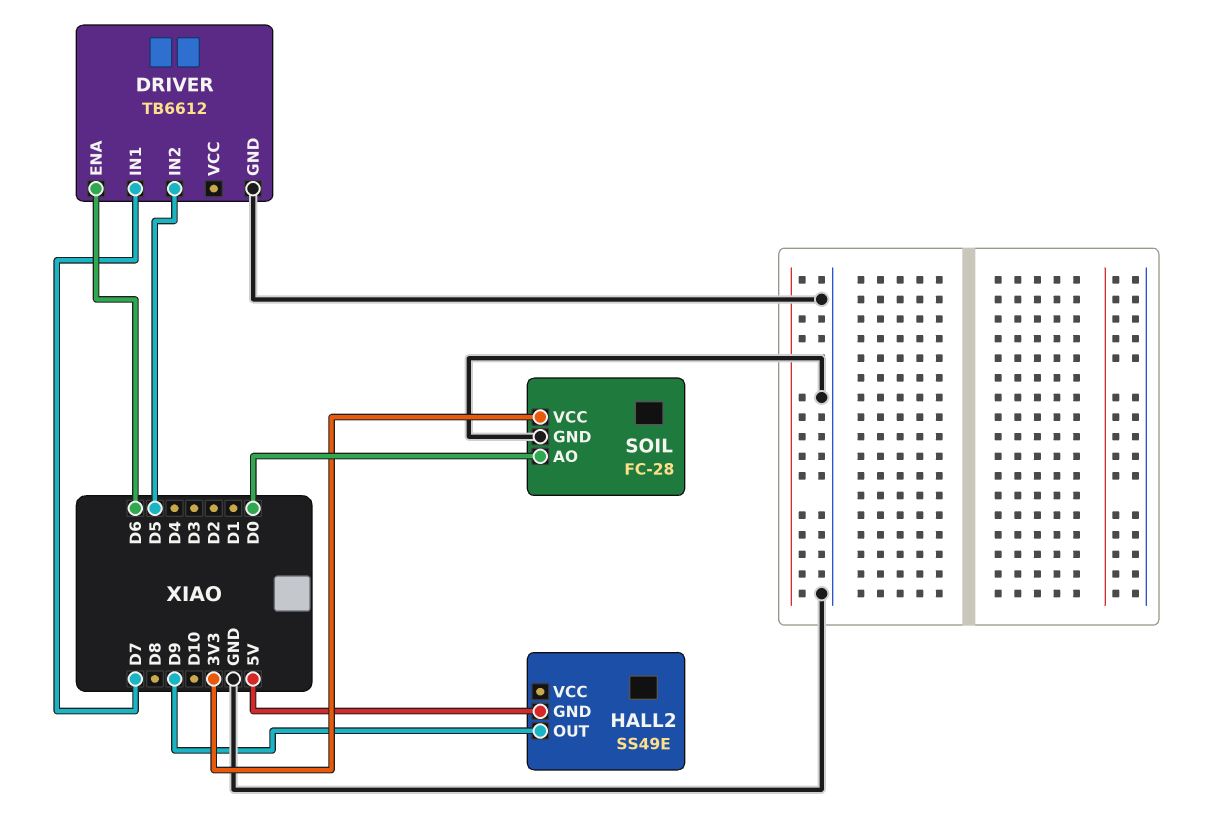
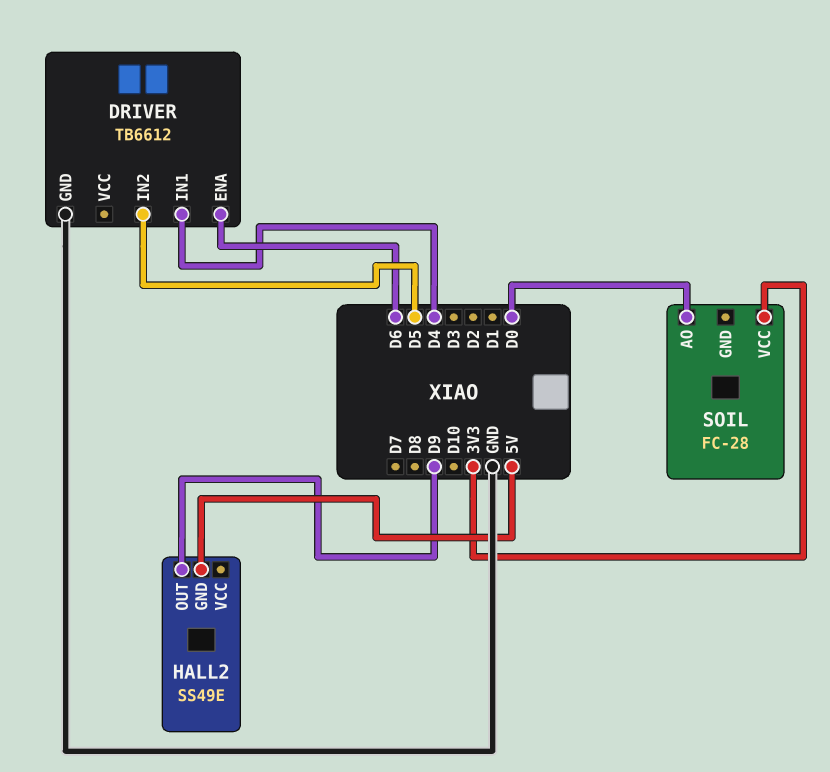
DRIVER pin IN1: D7 -> D4
SOIL pin GND: GND -> none

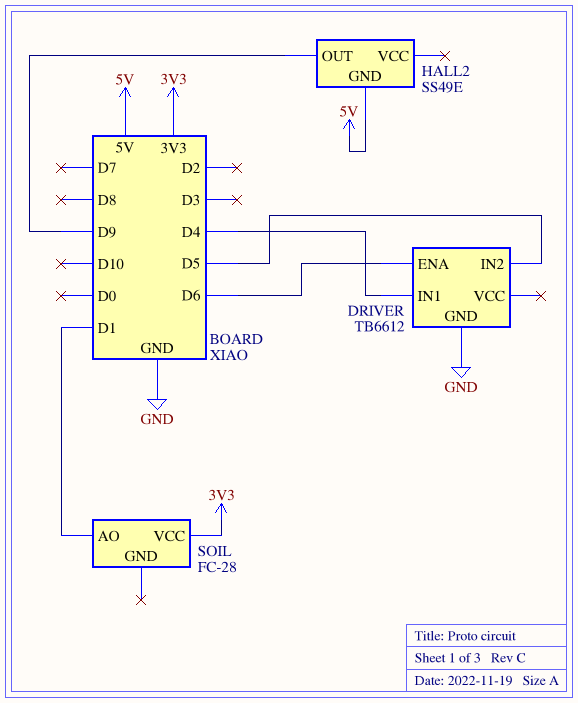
SOIL pin AO: D0 -> D1

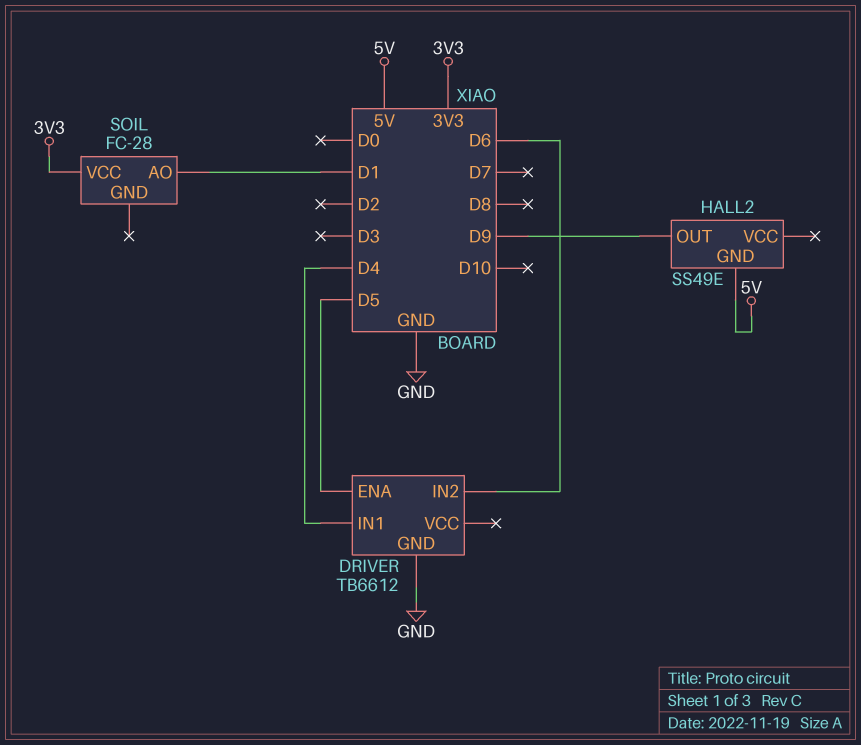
DRIVER pin ENA: D6 -> D5
DRIVER pin IN2: D5 -> D6

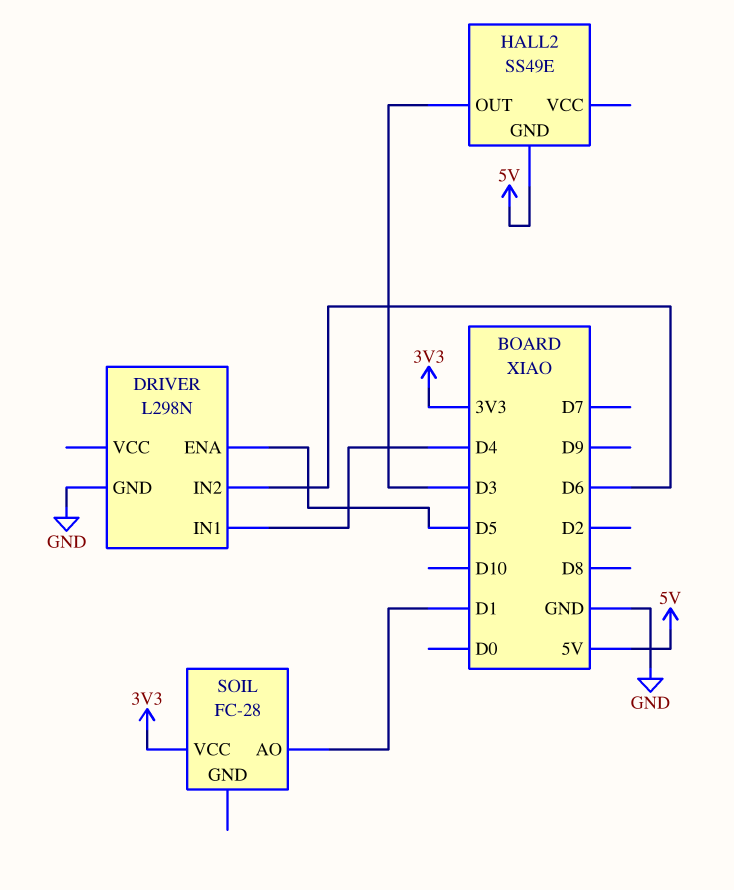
DRIVER: TB6612 -> L298N
HALL2 pin OUT: D9 -> D3

